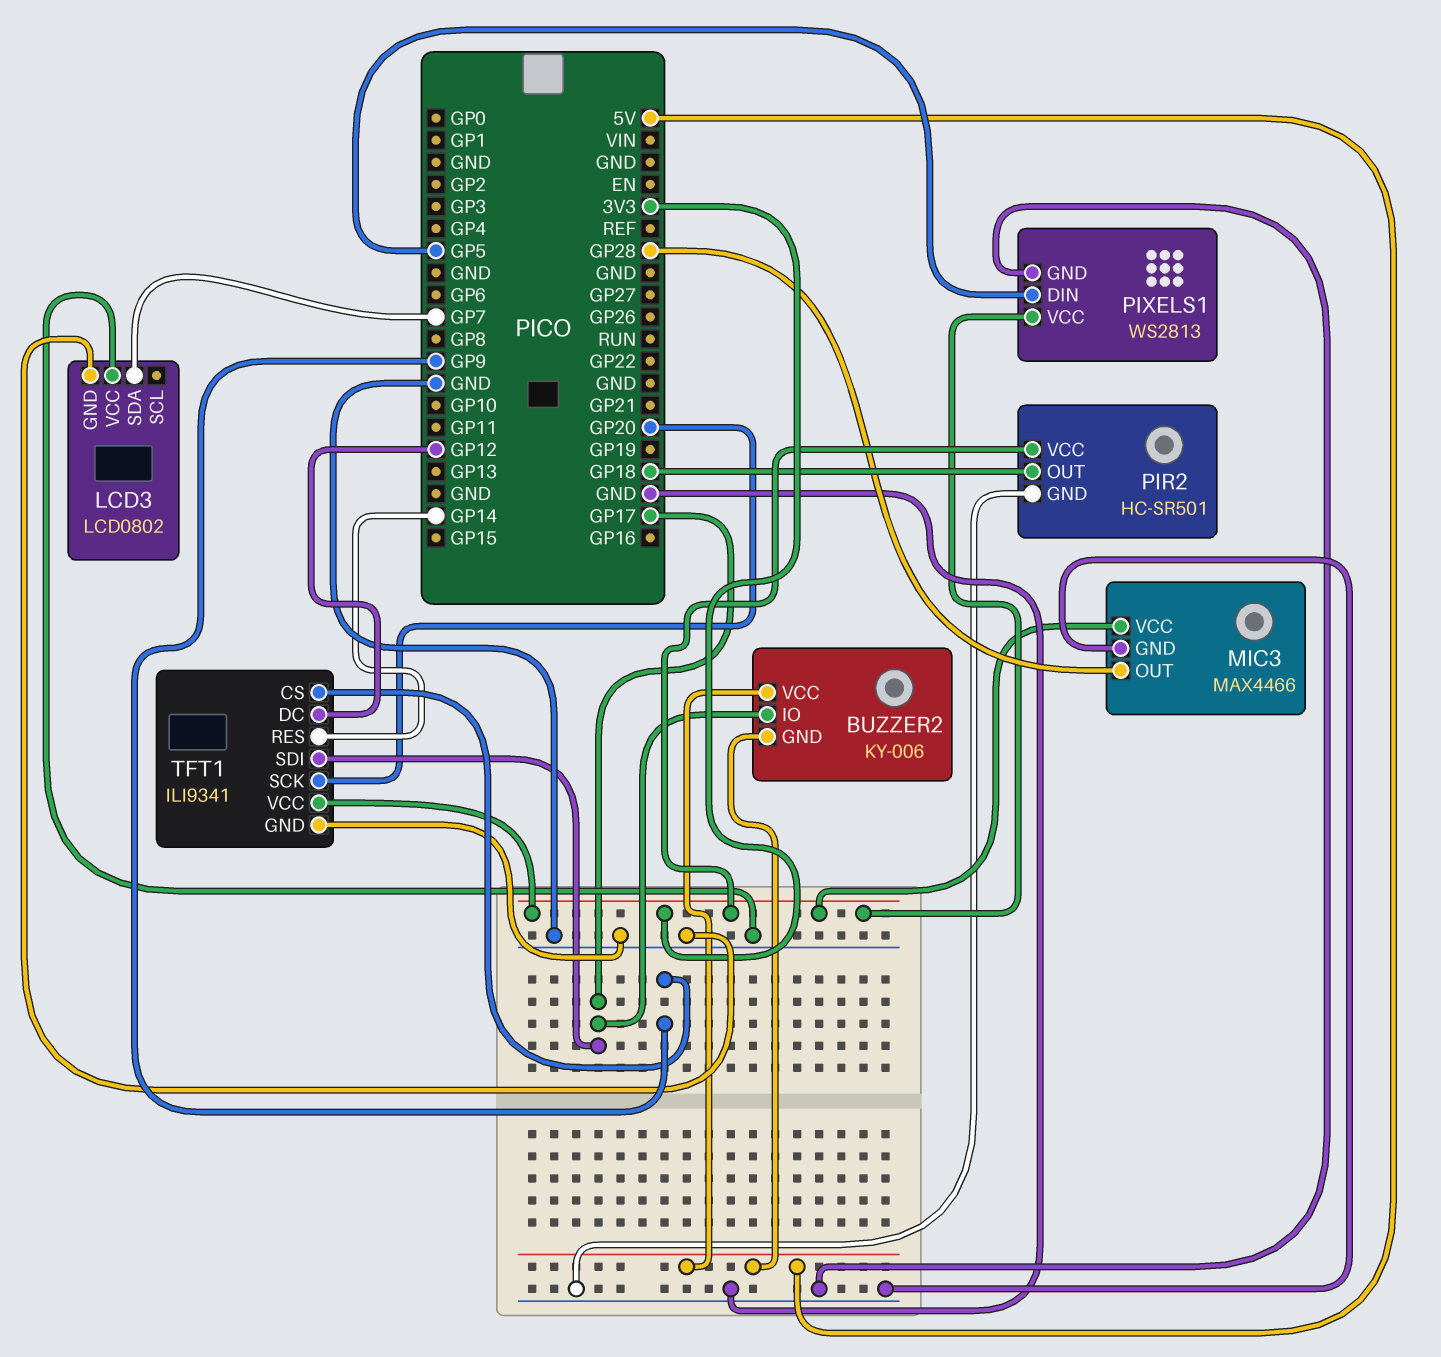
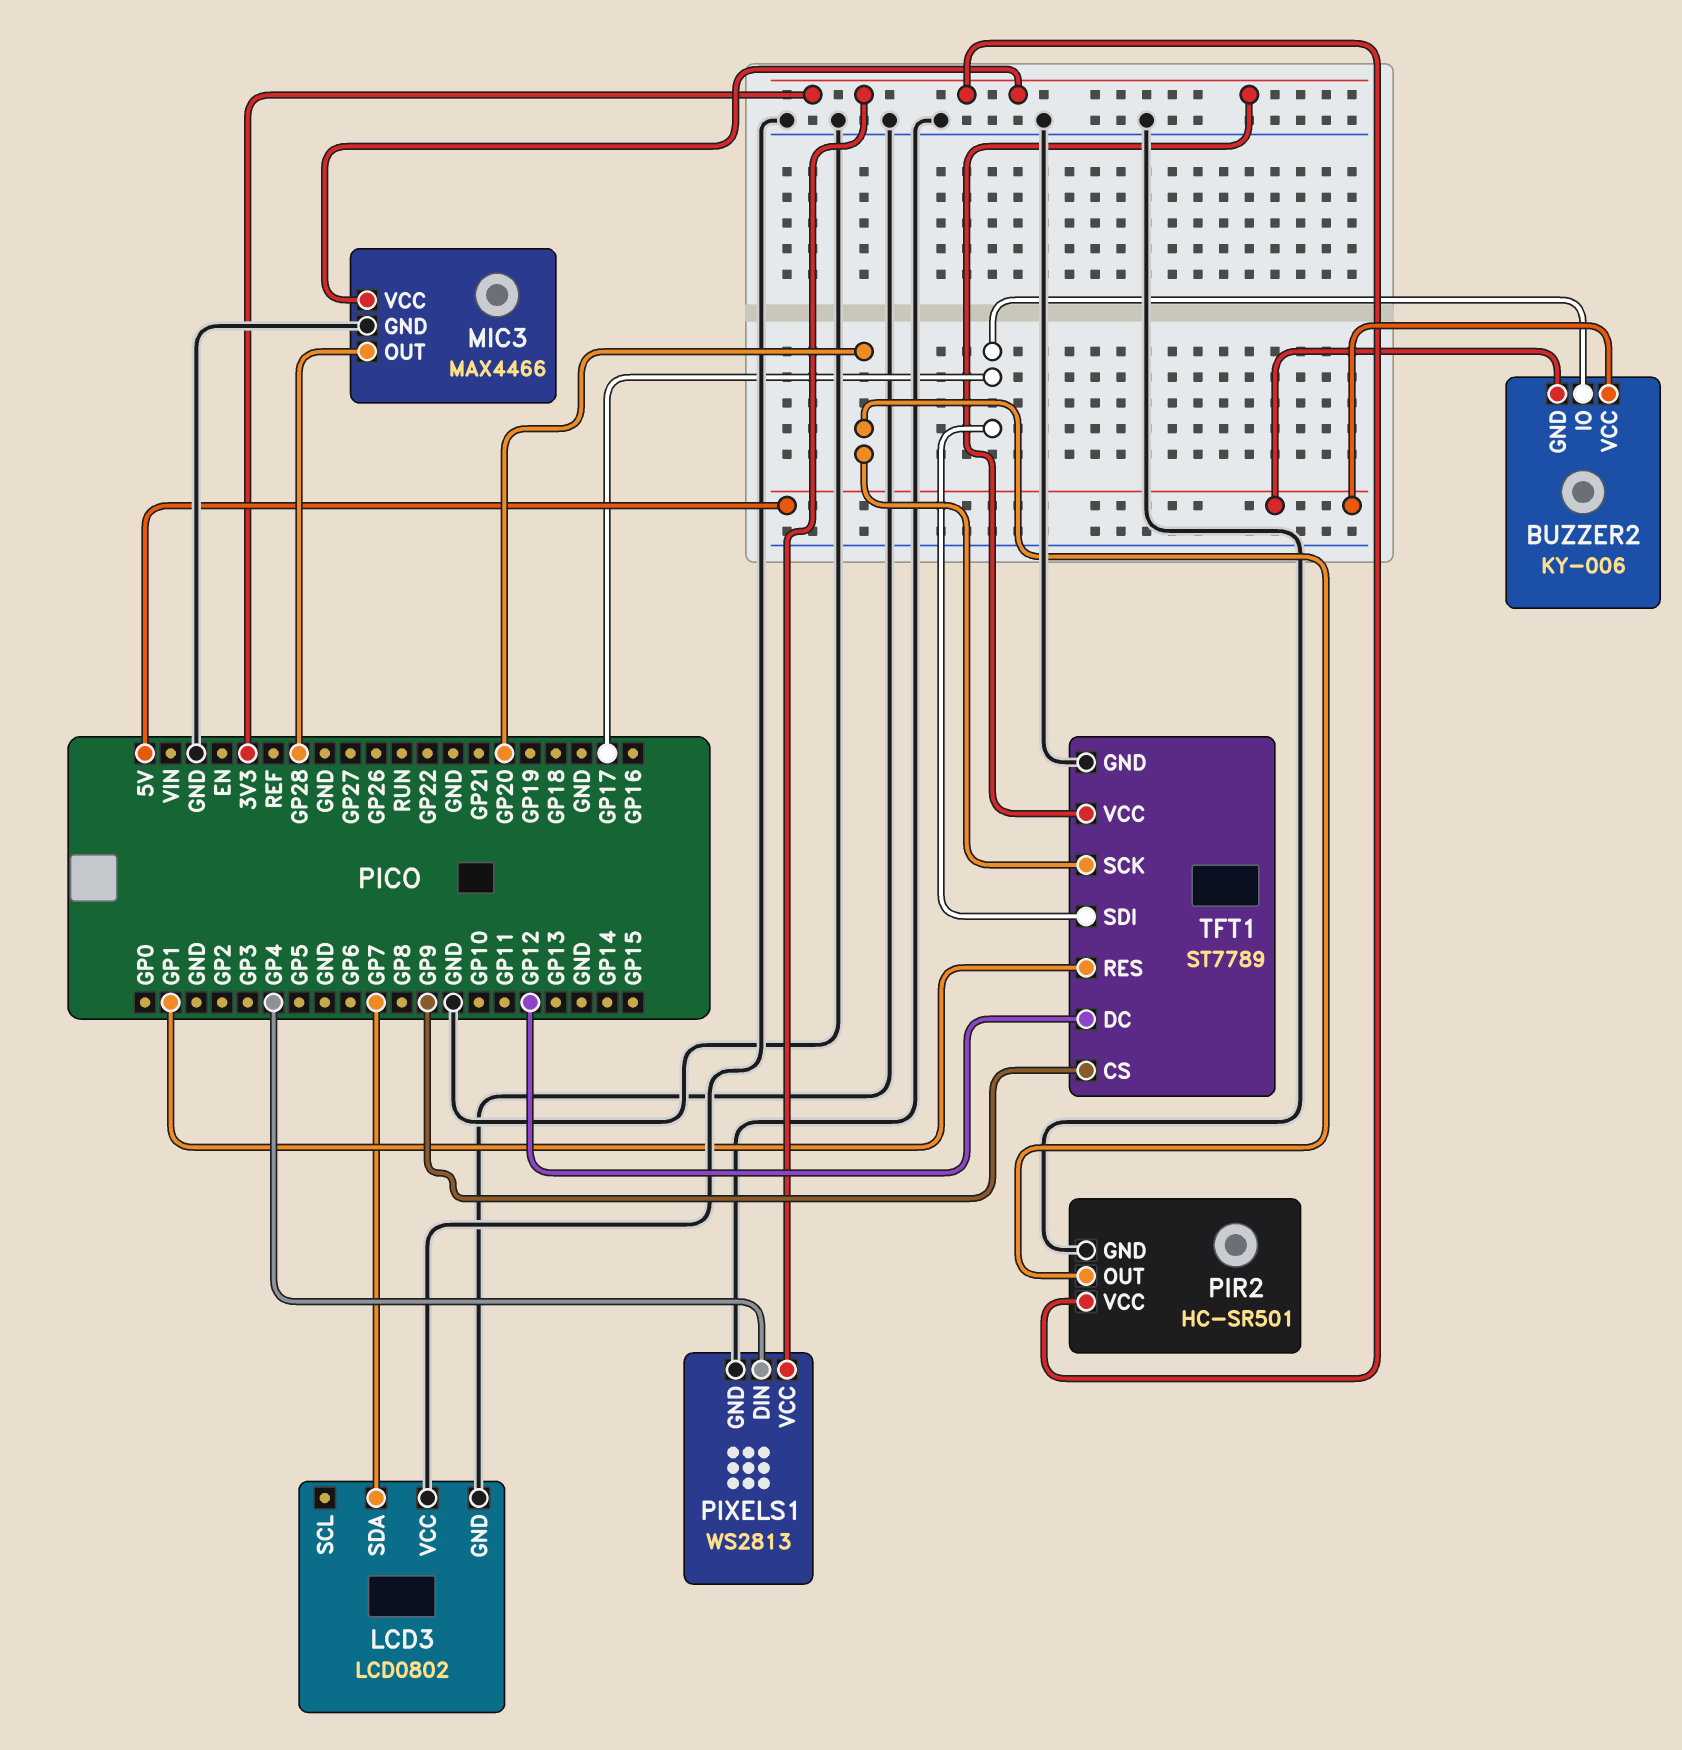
PIR2 pin OUT: GP18 -> GP20
PIXELS1 pin DIN: GP5 -> GP4
TFT1: ILI9341 -> ST7789
TFT1 pin RES: GP14 -> GP1

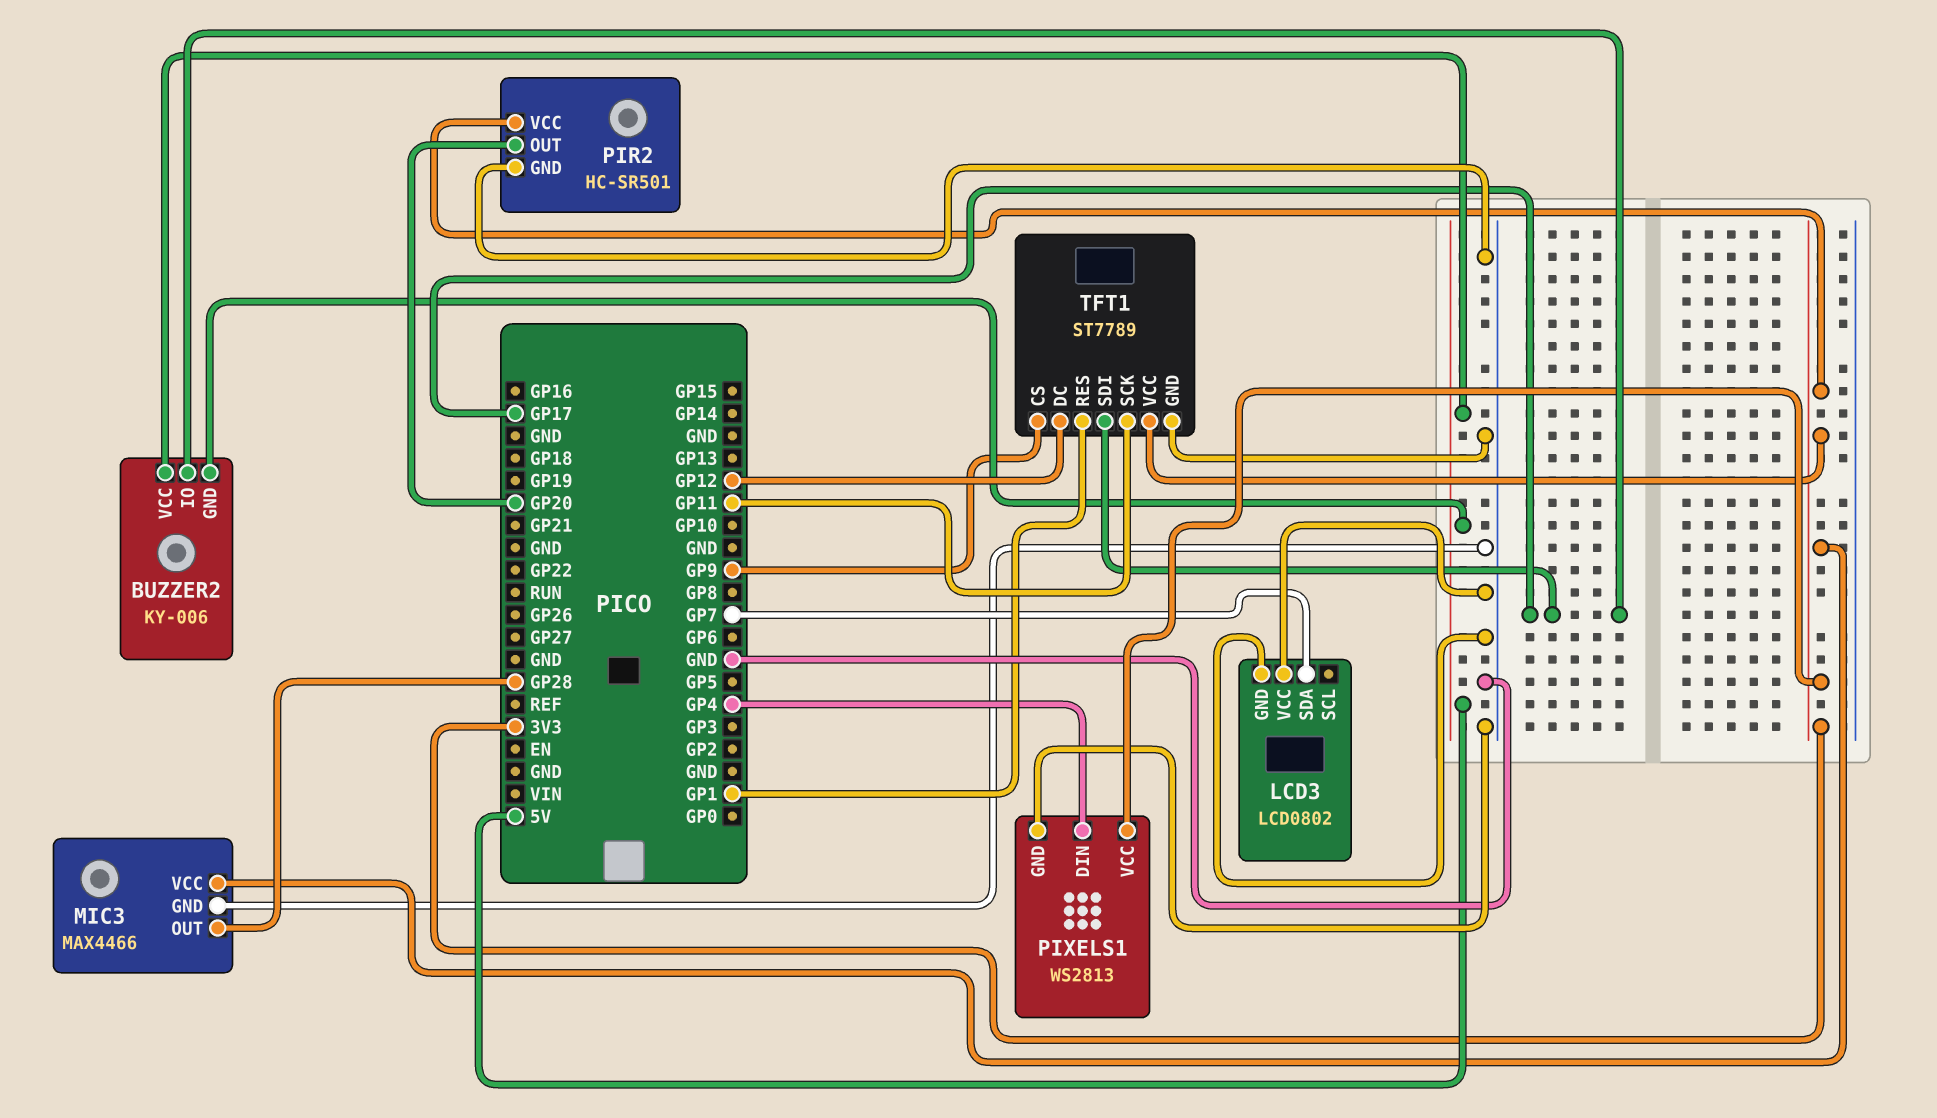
TFT1 pin SCK: GP20 -> GP11

